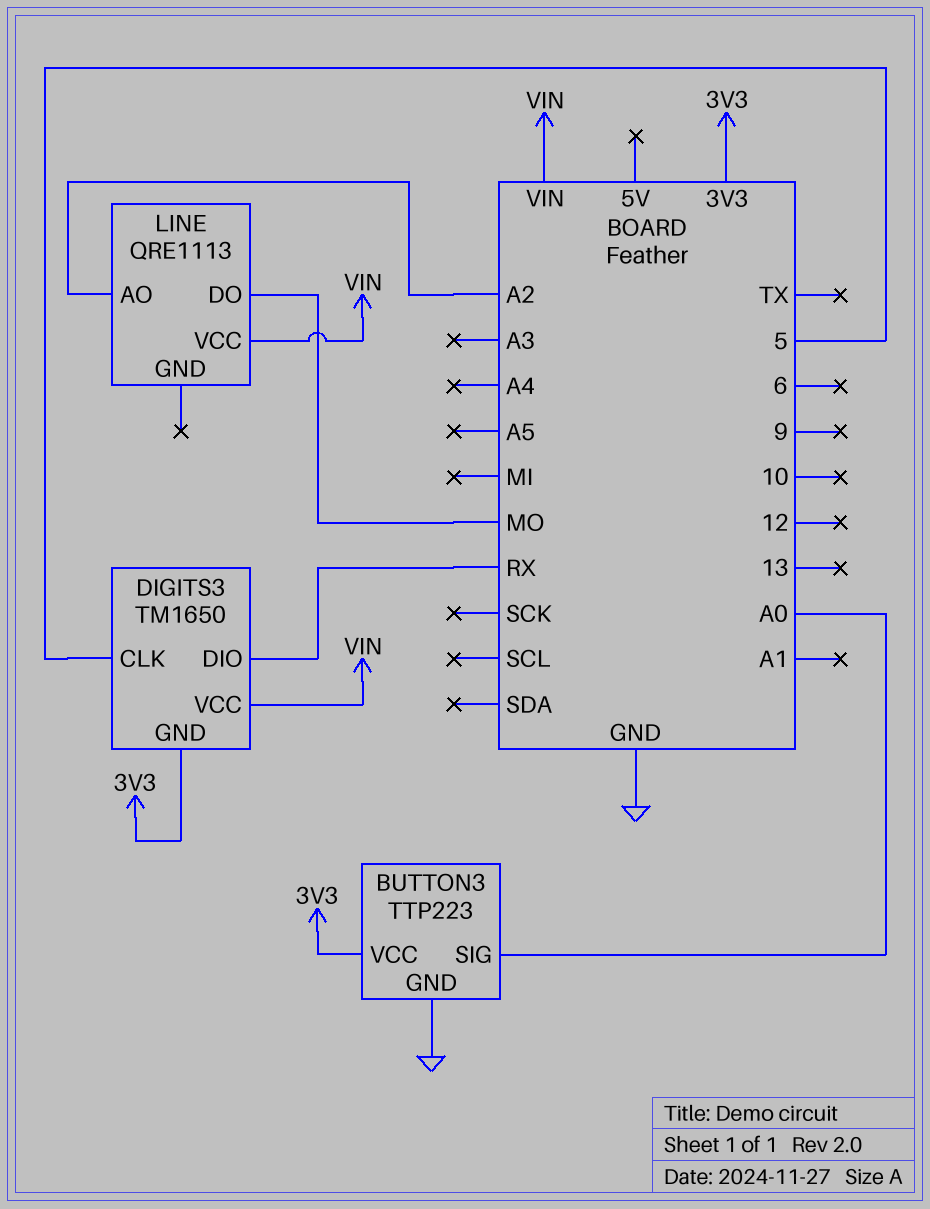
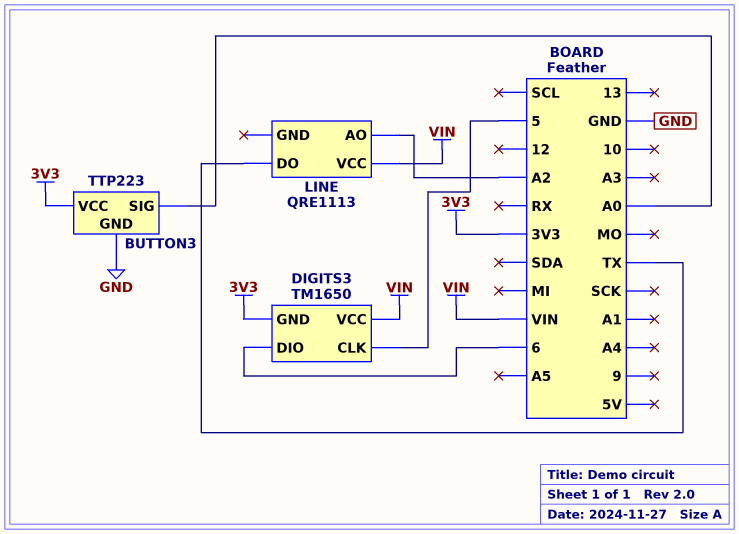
DIGITS3 pin DIO: RX -> 6
LINE pin DO: MO -> TX

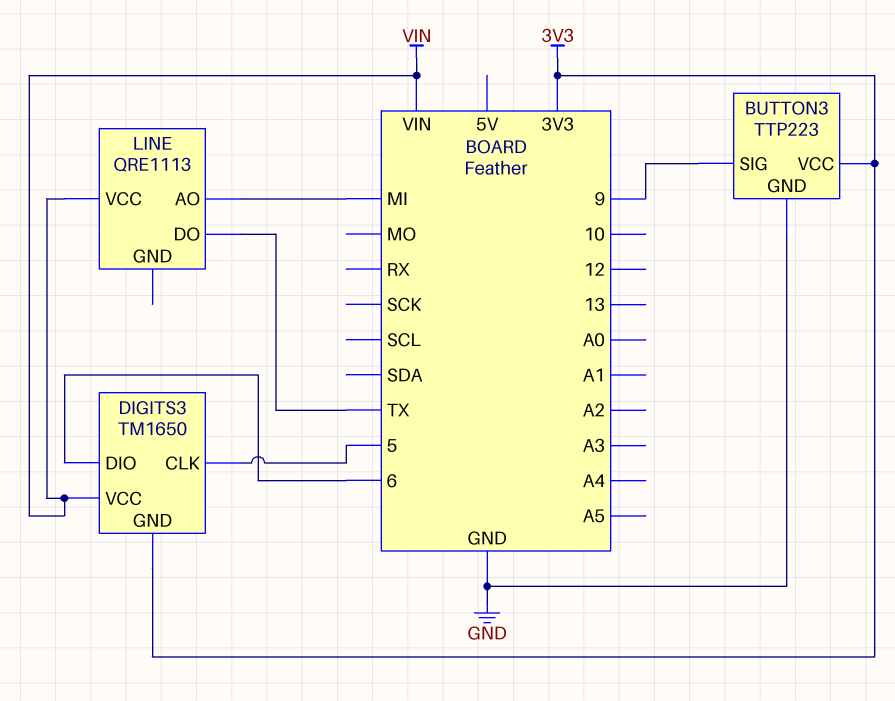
BUTTON3 pin SIG: A0 -> 9
LINE pin AO: A2 -> MI

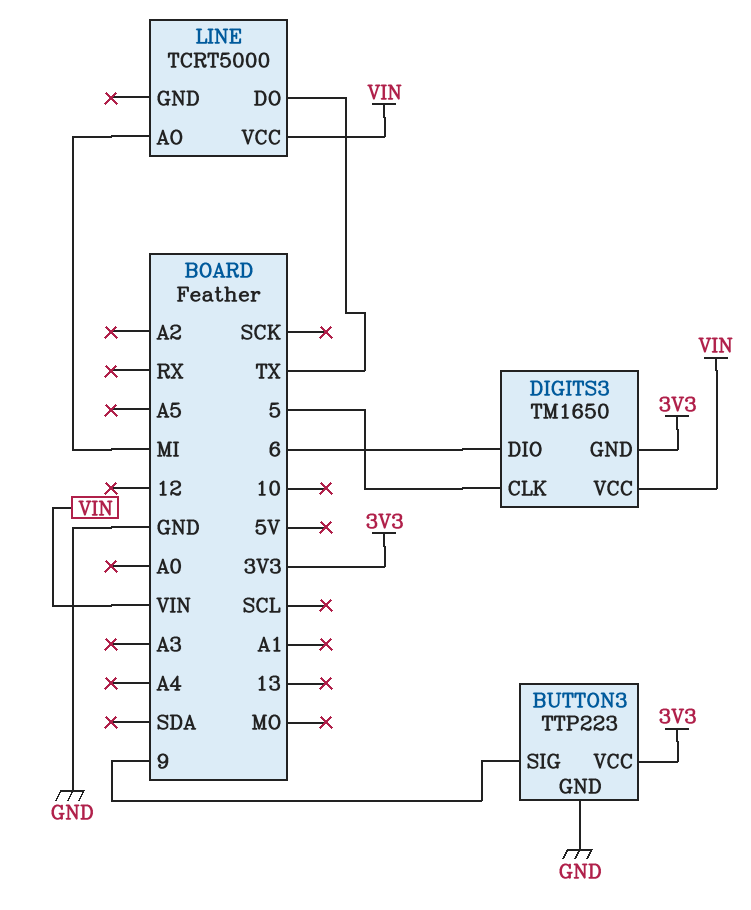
LINE: QRE1113 -> TCRT5000

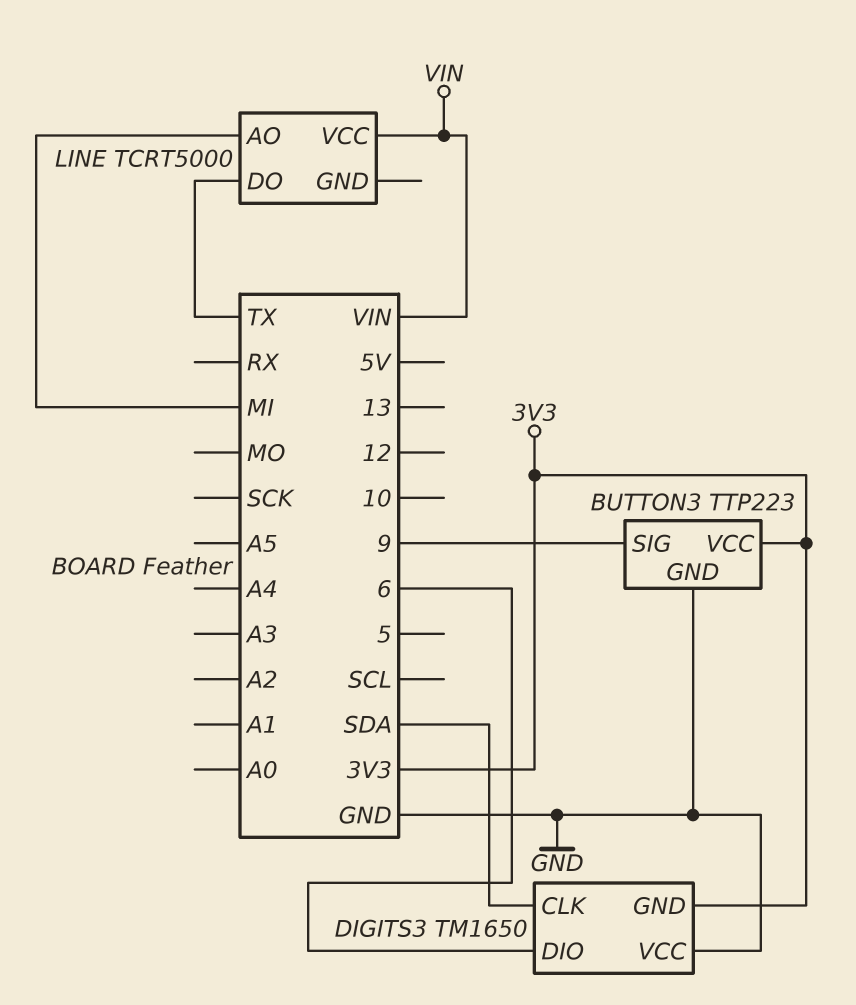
DIGITS3 pin CLK: 5 -> SDA
DIGITS3 pin VCC: VIN -> GND

